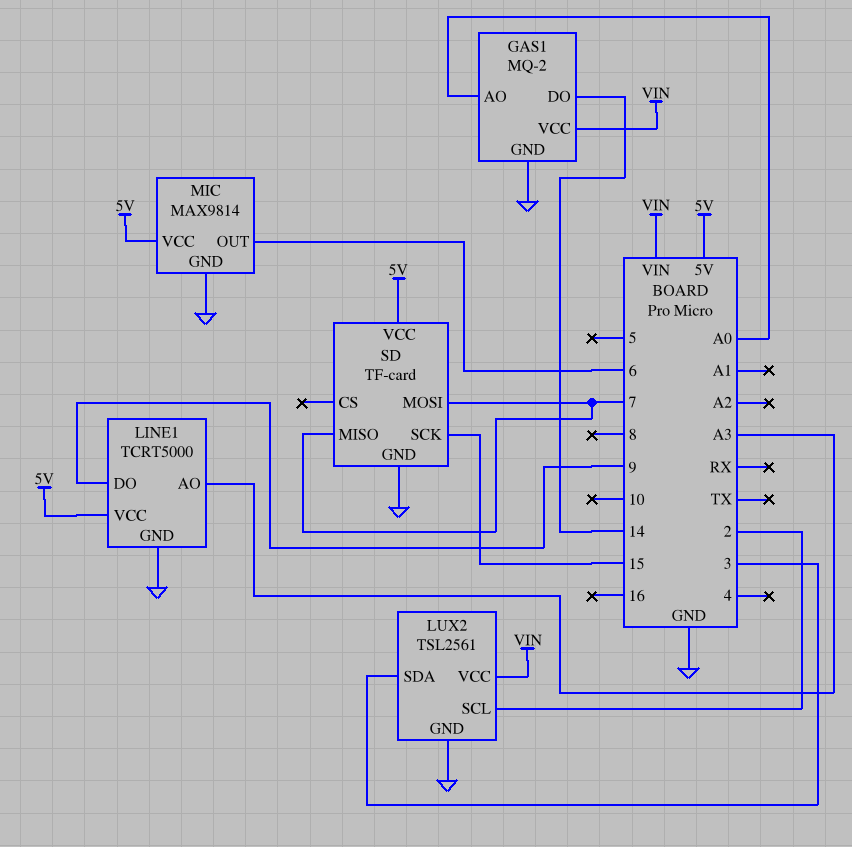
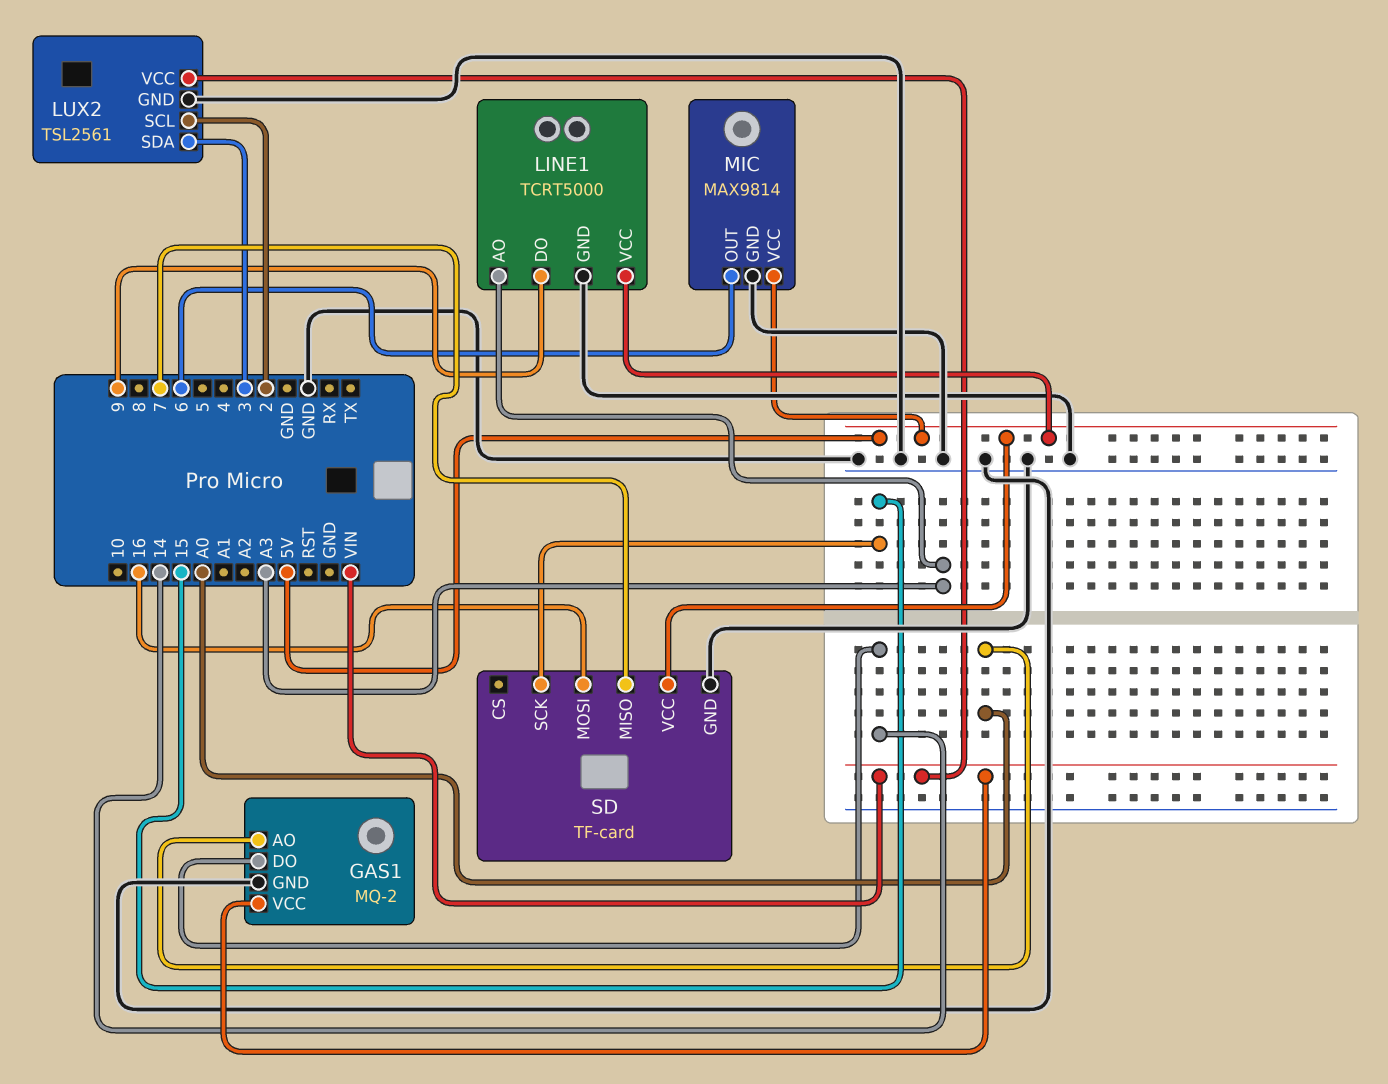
SD pin MOSI: 7 -> 16

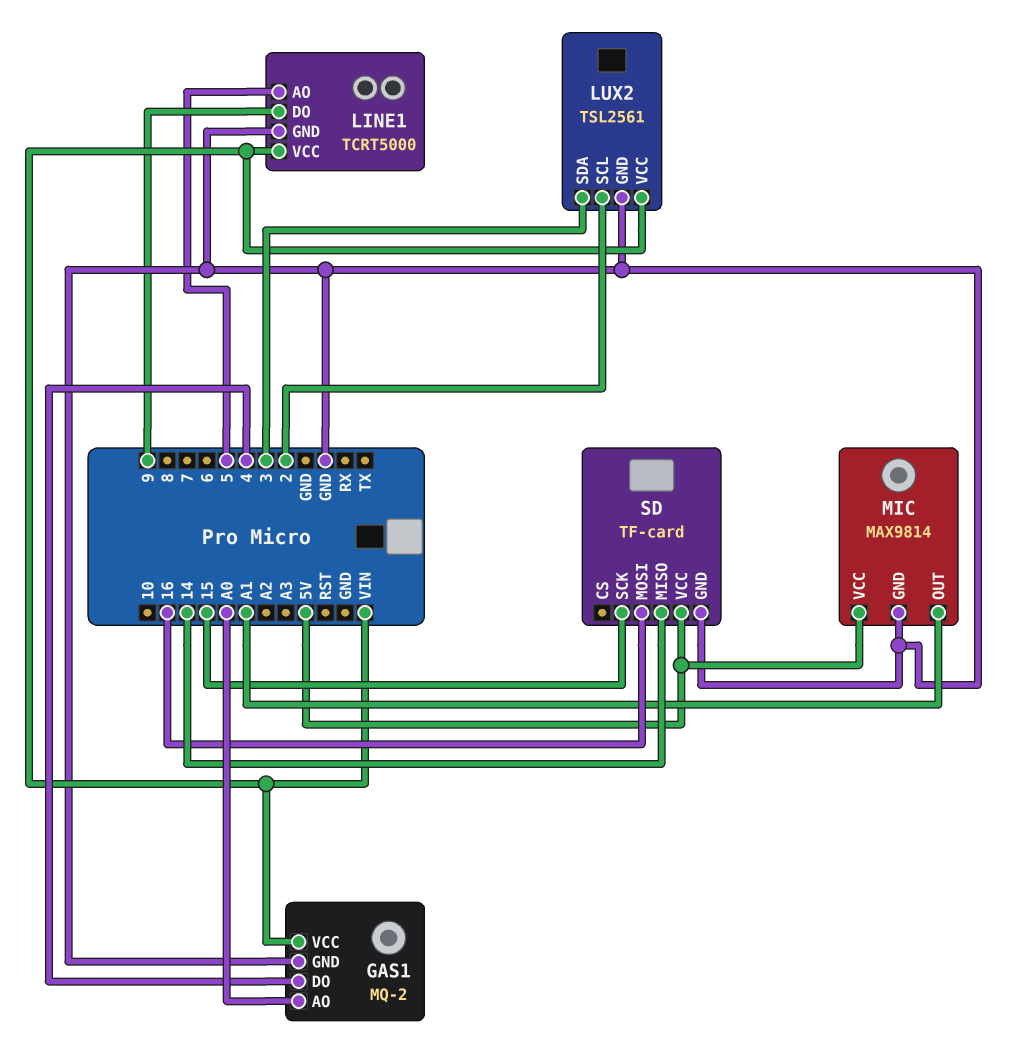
GAS1 pin DO: 14 -> 4
LINE1 pin AO: A3 -> 5
LINE1 pin VCC: 5V -> VIN
MIC pin OUT: 6 -> A1
SD pin MISO: 7 -> 14

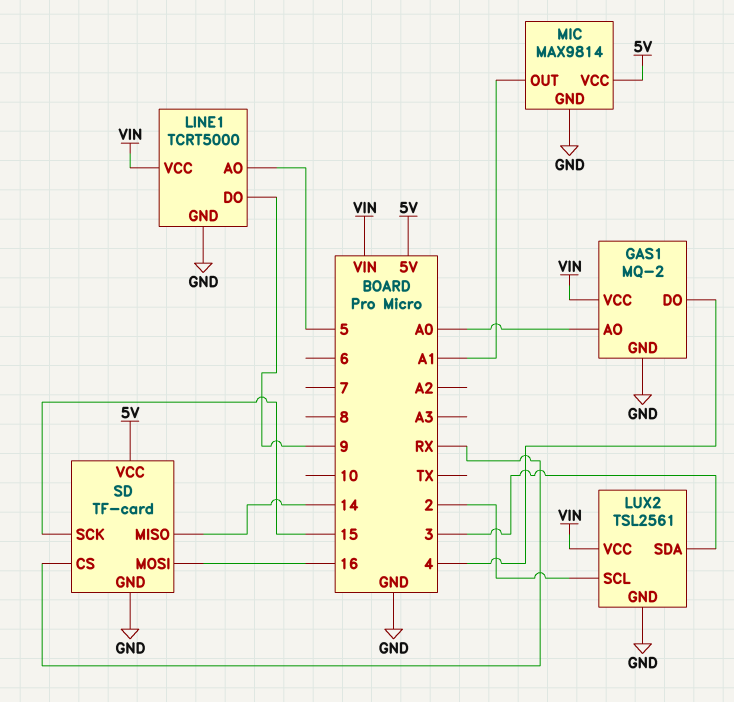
SD pin CS: none -> RX

